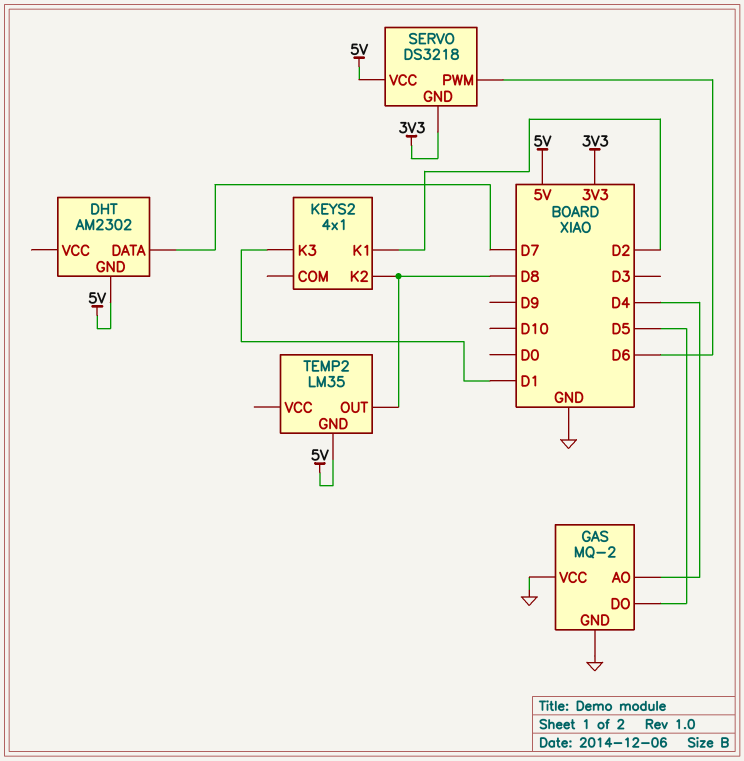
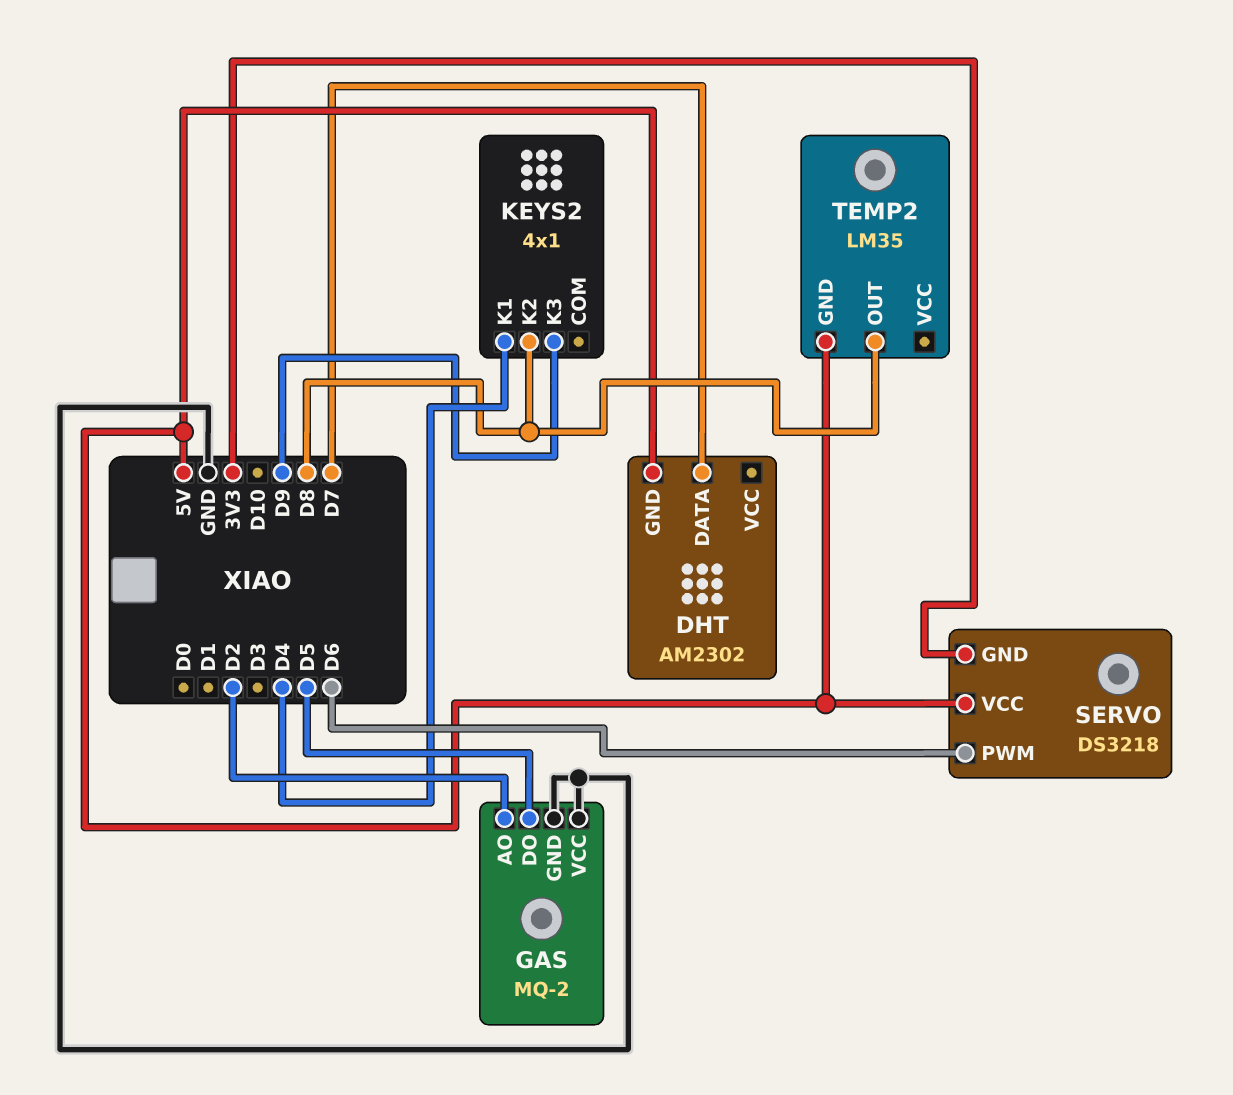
GAS pin AO: D4 -> D2
KEYS2 pin K1: D2 -> D4
KEYS2 pin K3: D1 -> D9

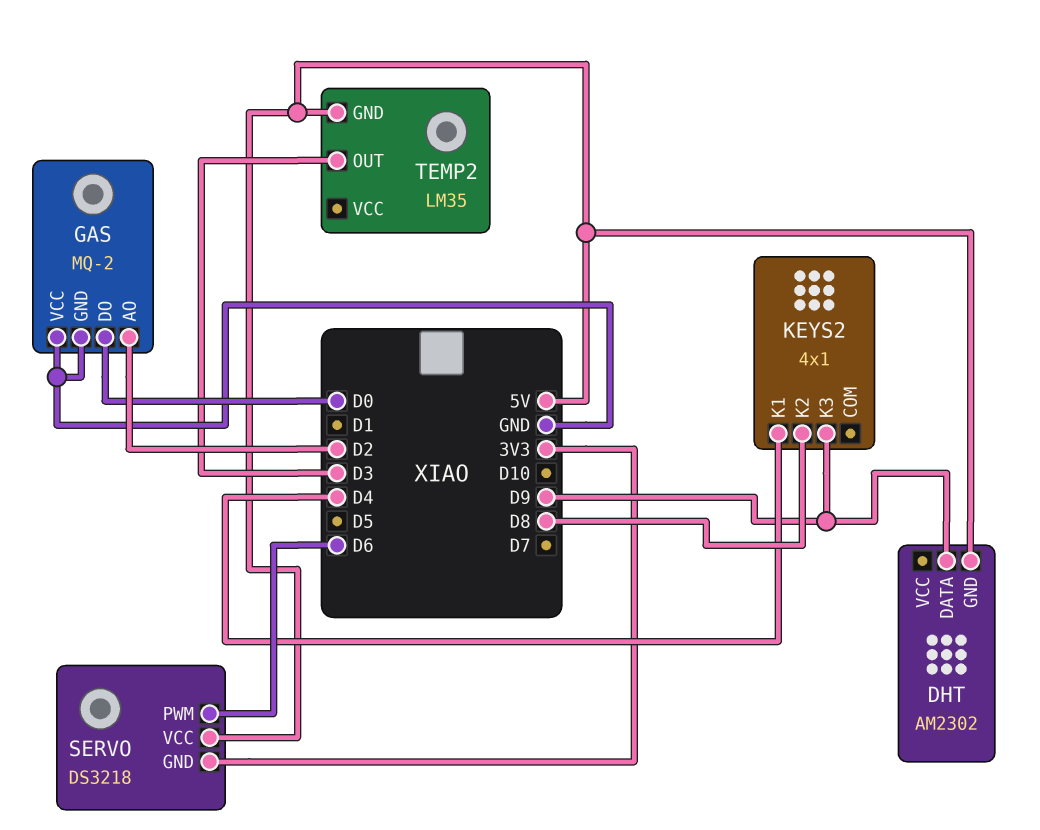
DHT pin DATA: D7 -> D9
GAS pin DO: D5 -> D0
TEMP2 pin OUT: D8 -> D3

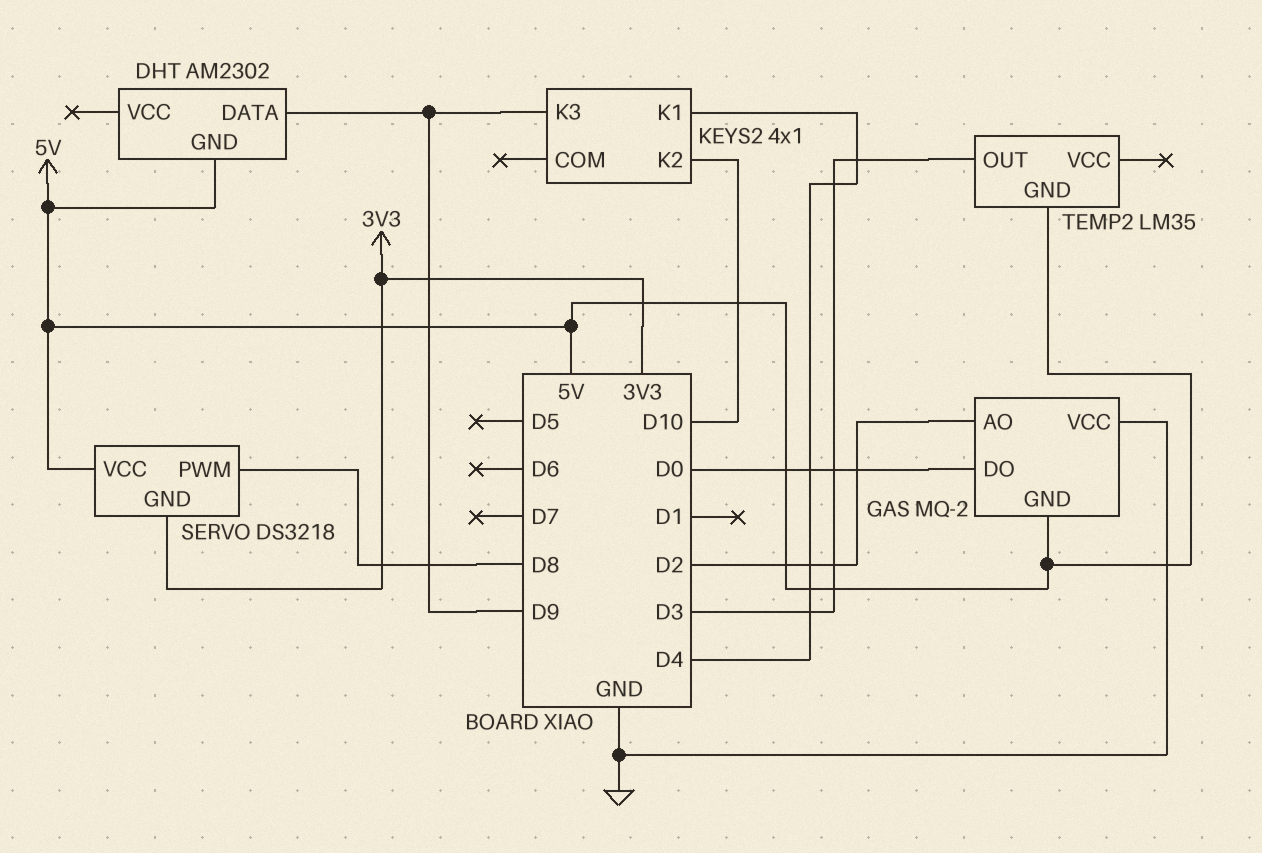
GAS pin GND: GND -> 5V
KEYS2 pin K2: D8 -> D10
SERVO pin PWM: D6 -> D8

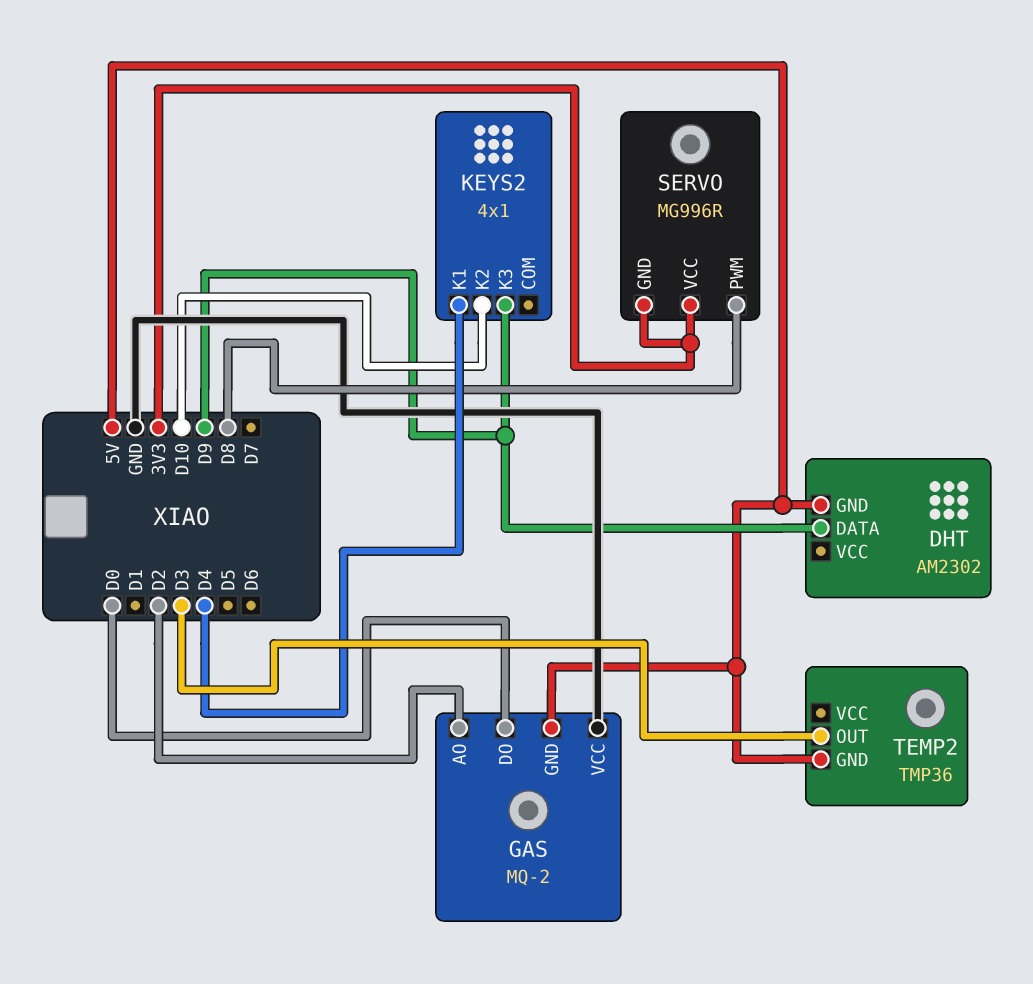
SERVO: DS3218 -> MG996R
SERVO pin VCC: 5V -> 3V3
TEMP2: LM35 -> TMP36

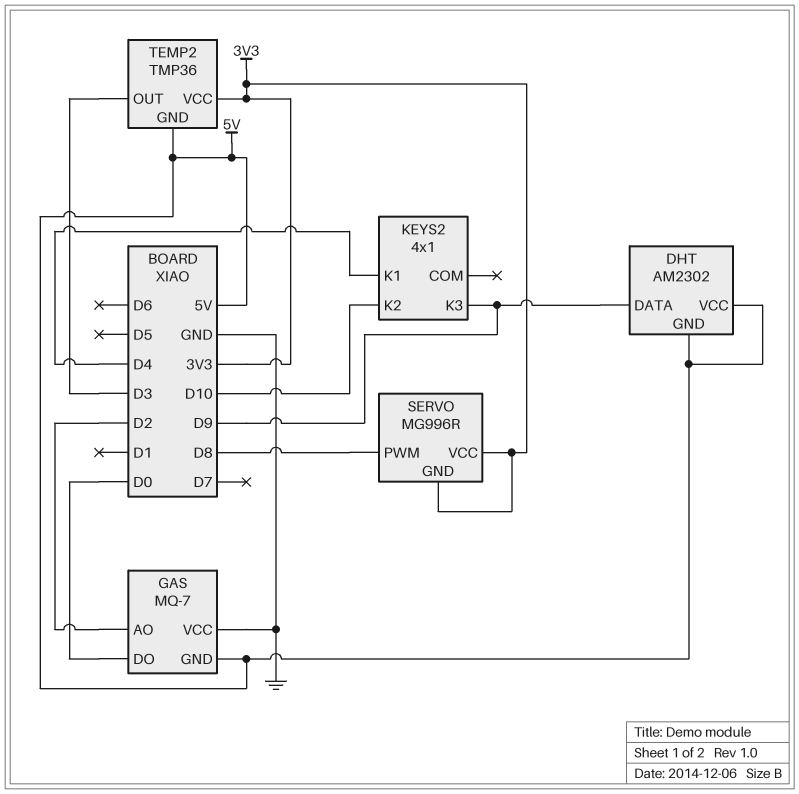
DHT pin VCC: none -> 5V
GAS: MQ-2 -> MQ-7
TEMP2 pin VCC: none -> 3V3

